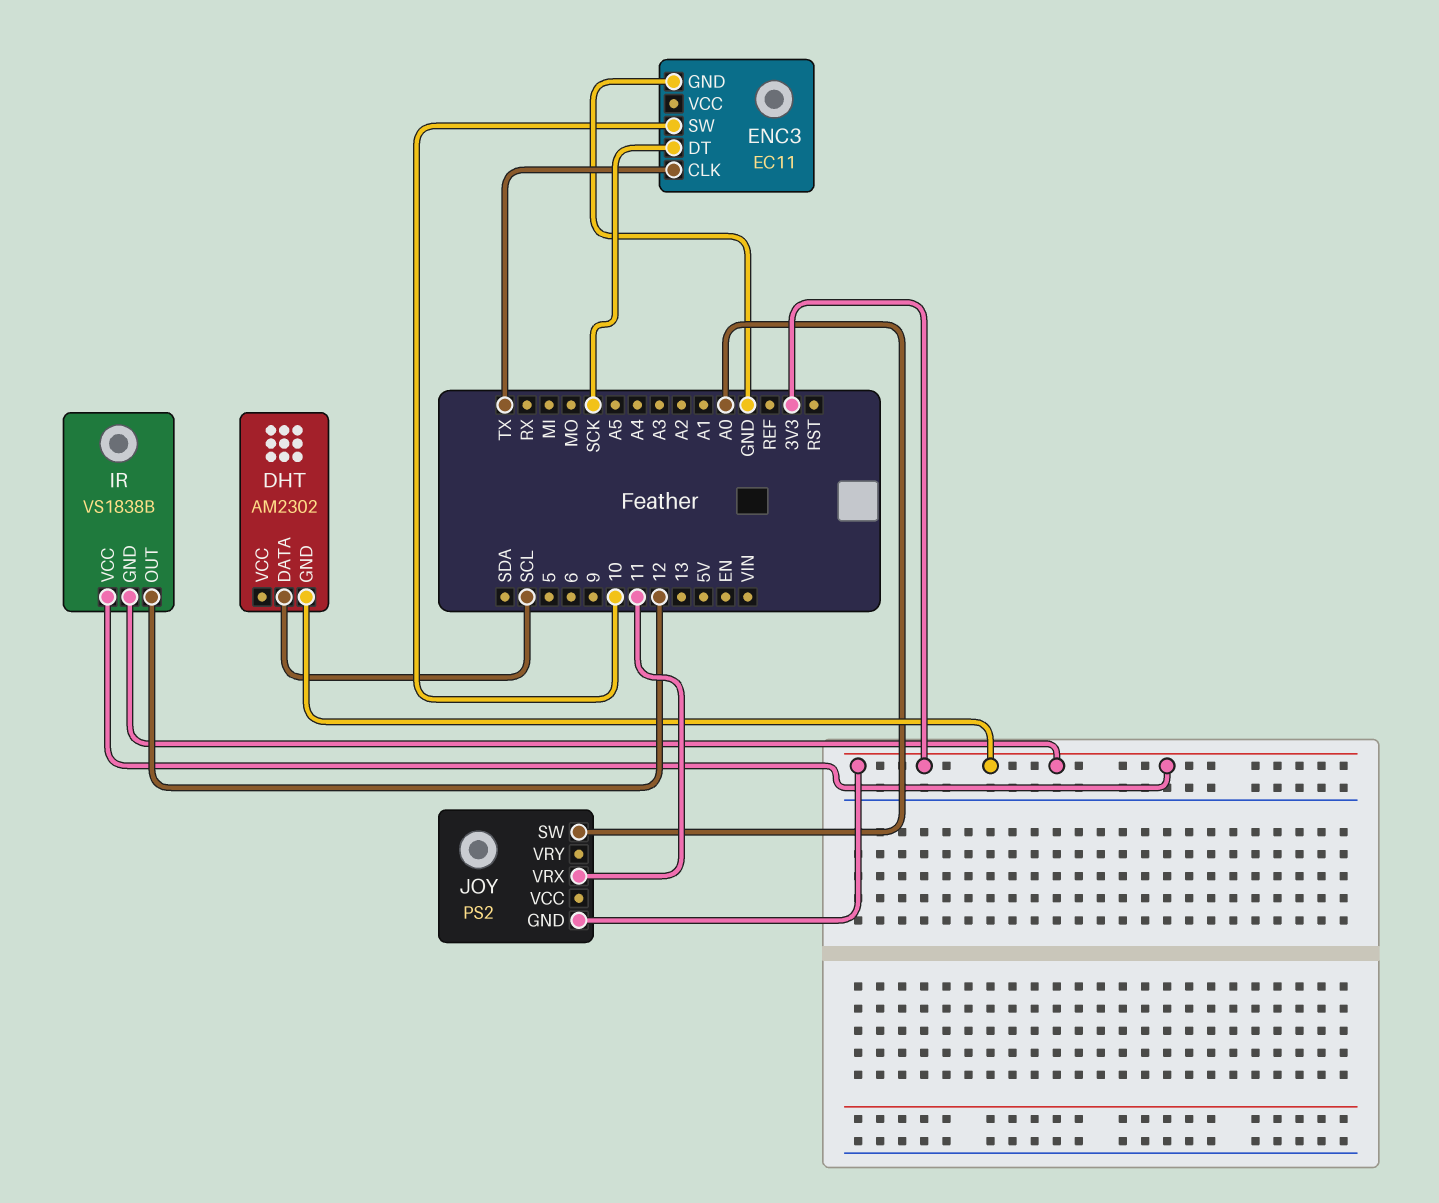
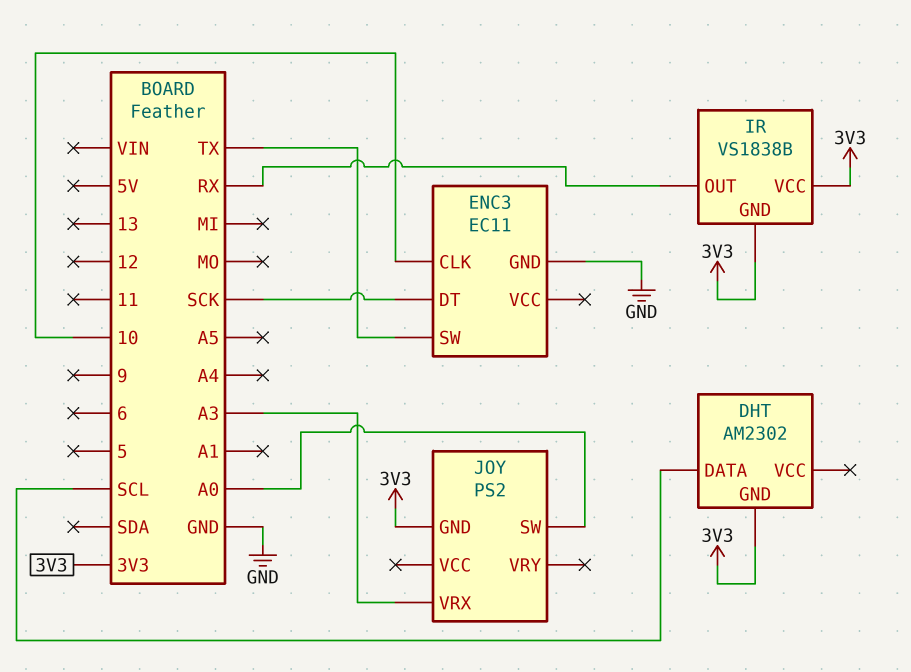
ENC3 pin CLK: TX -> 10
ENC3 pin SW: 10 -> TX
IR pin OUT: 12 -> RX
JOY pin VRX: 11 -> A3

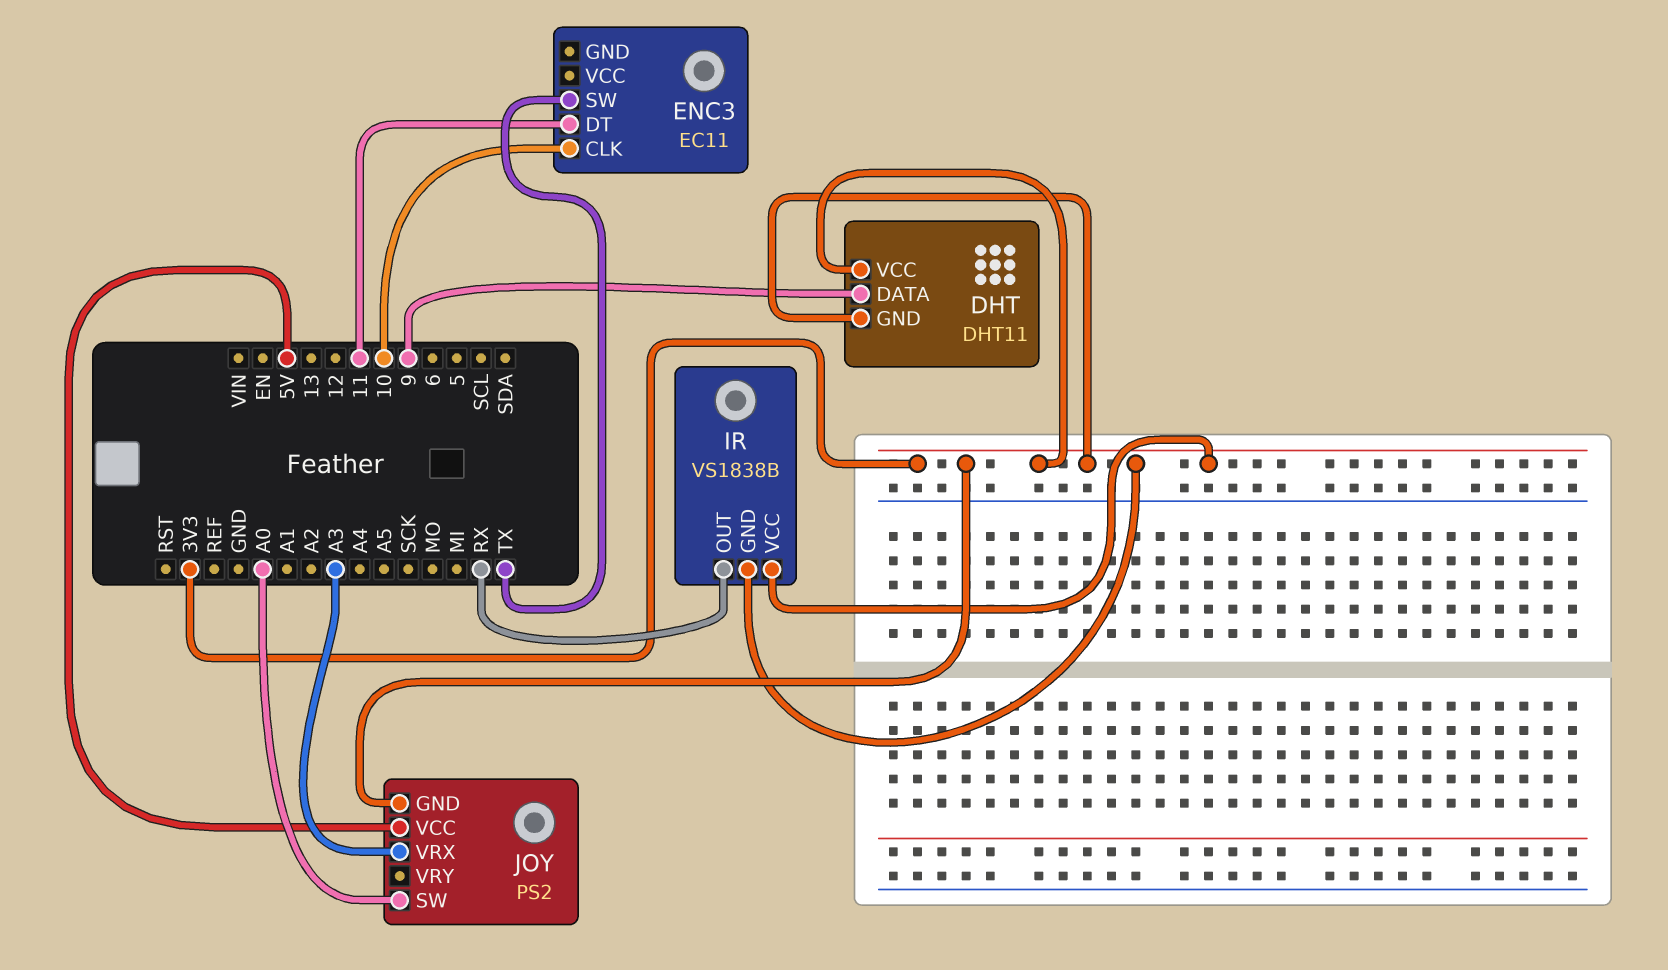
DHT: AM2302 -> DHT11
DHT pin DATA: SCL -> 9
DHT pin VCC: none -> 3V3
ENC3 pin DT: SCK -> 11
ENC3 pin GND: GND -> none
JOY pin VCC: none -> 5V

